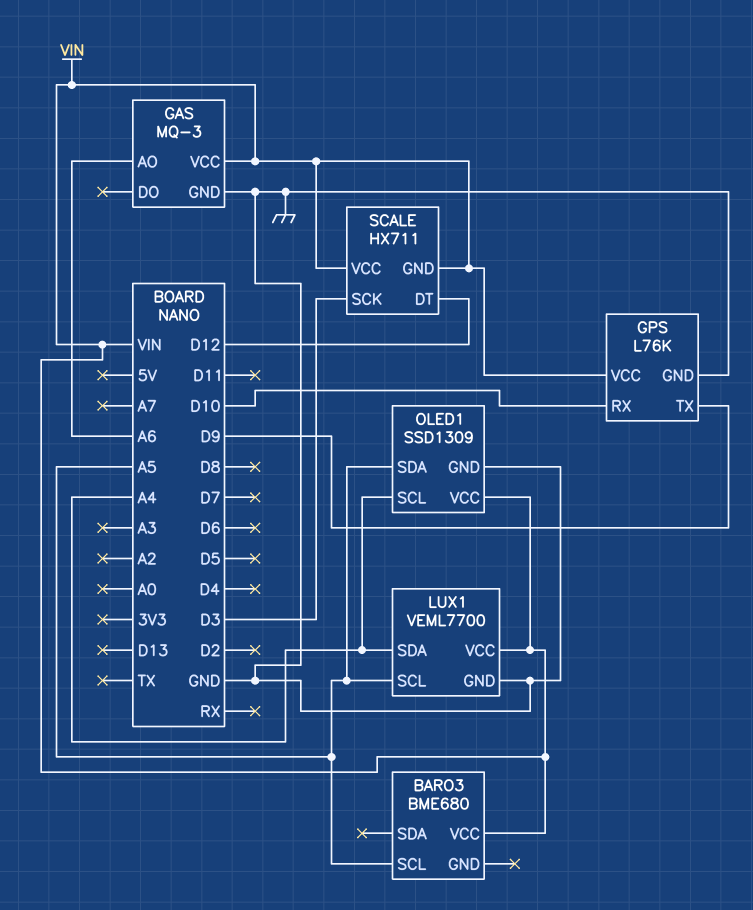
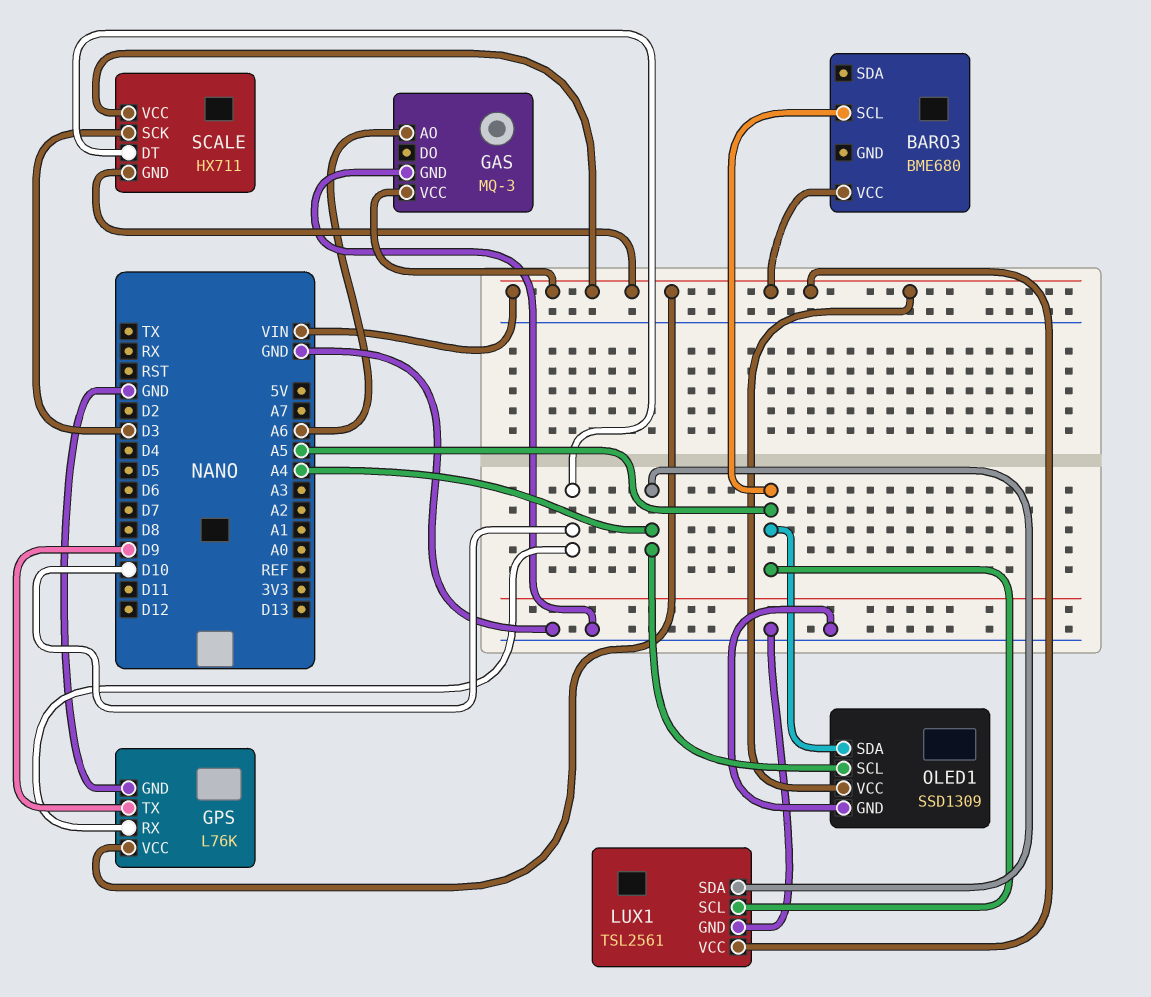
LUX1: VEML7700 -> TSL2561
SCALE pin DT: D12 -> D10

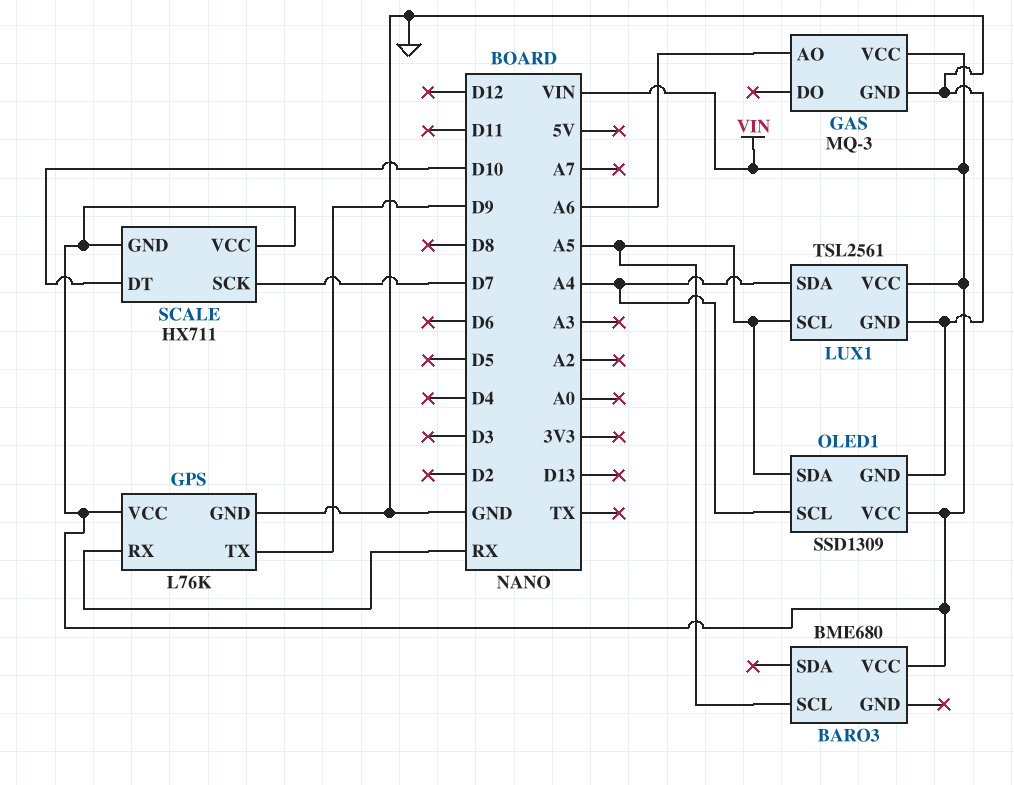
GPS pin RX: D10 -> RX
SCALE pin SCK: D3 -> D7

